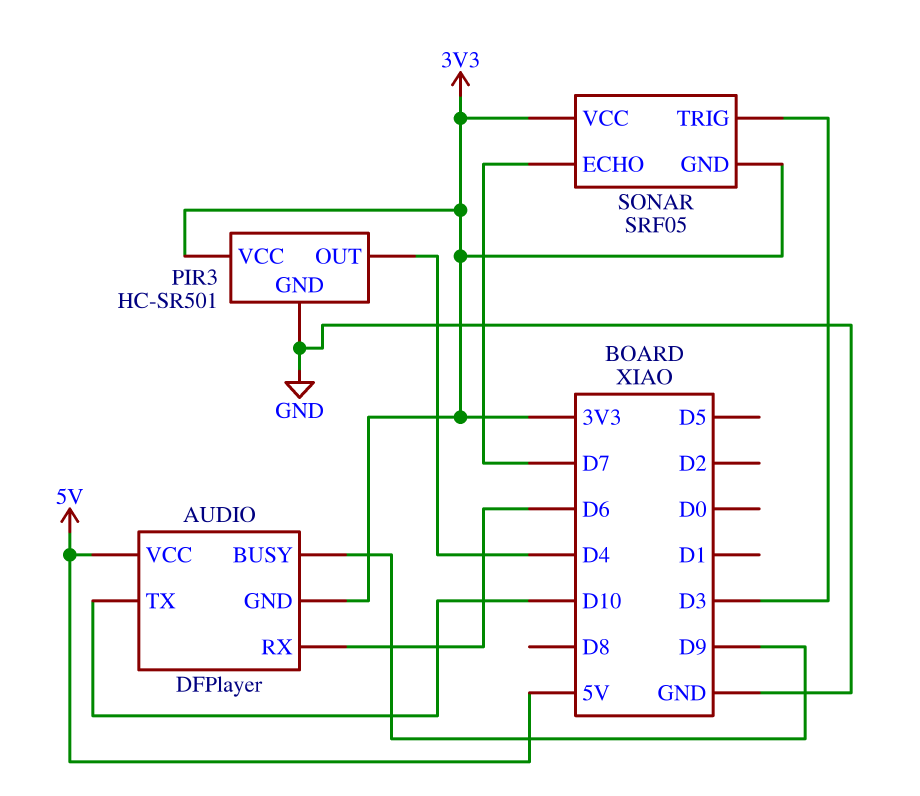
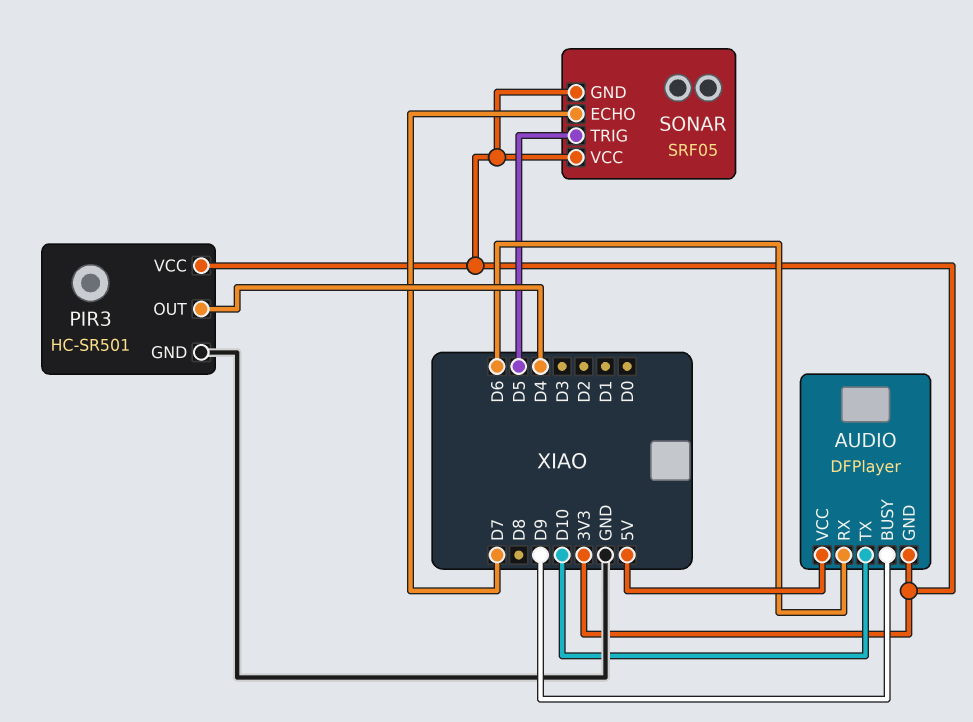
SONAR pin TRIG: D3 -> D5

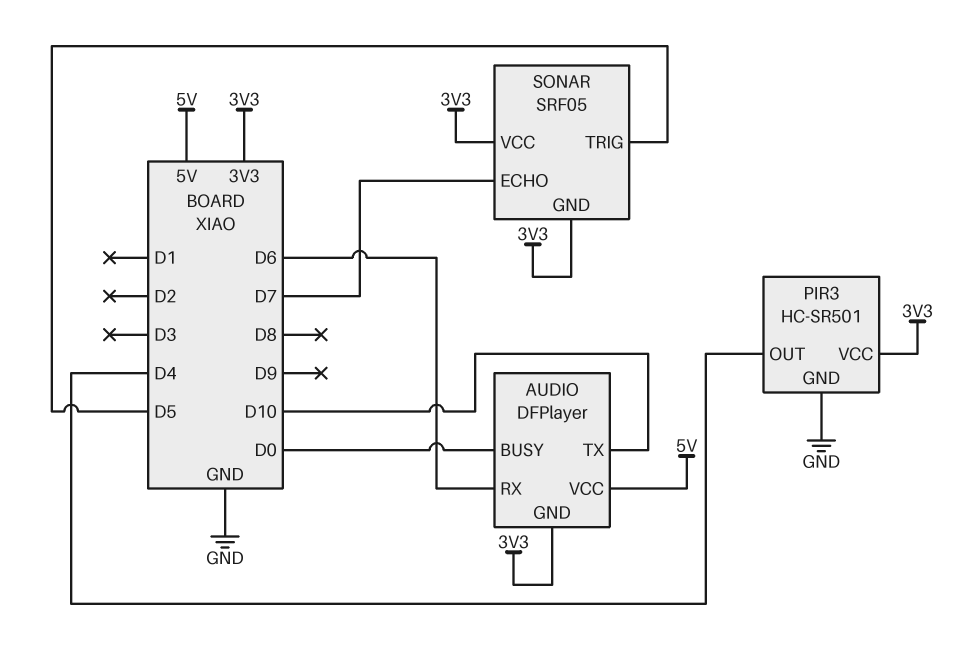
AUDIO pin BUSY: D9 -> D0

